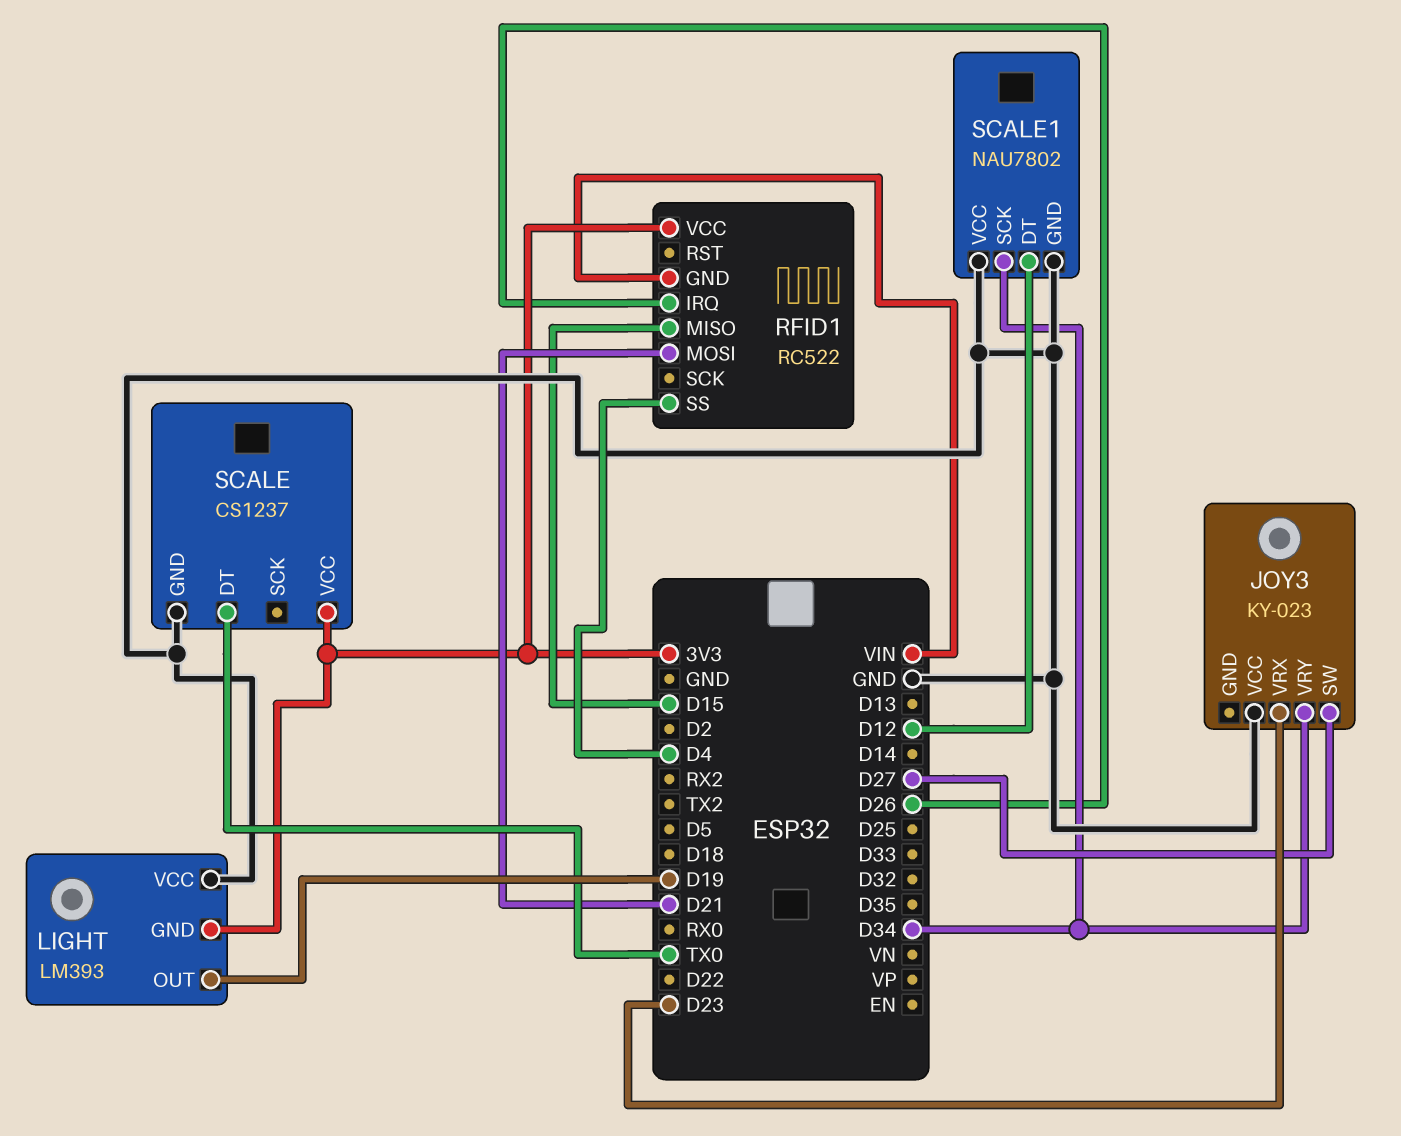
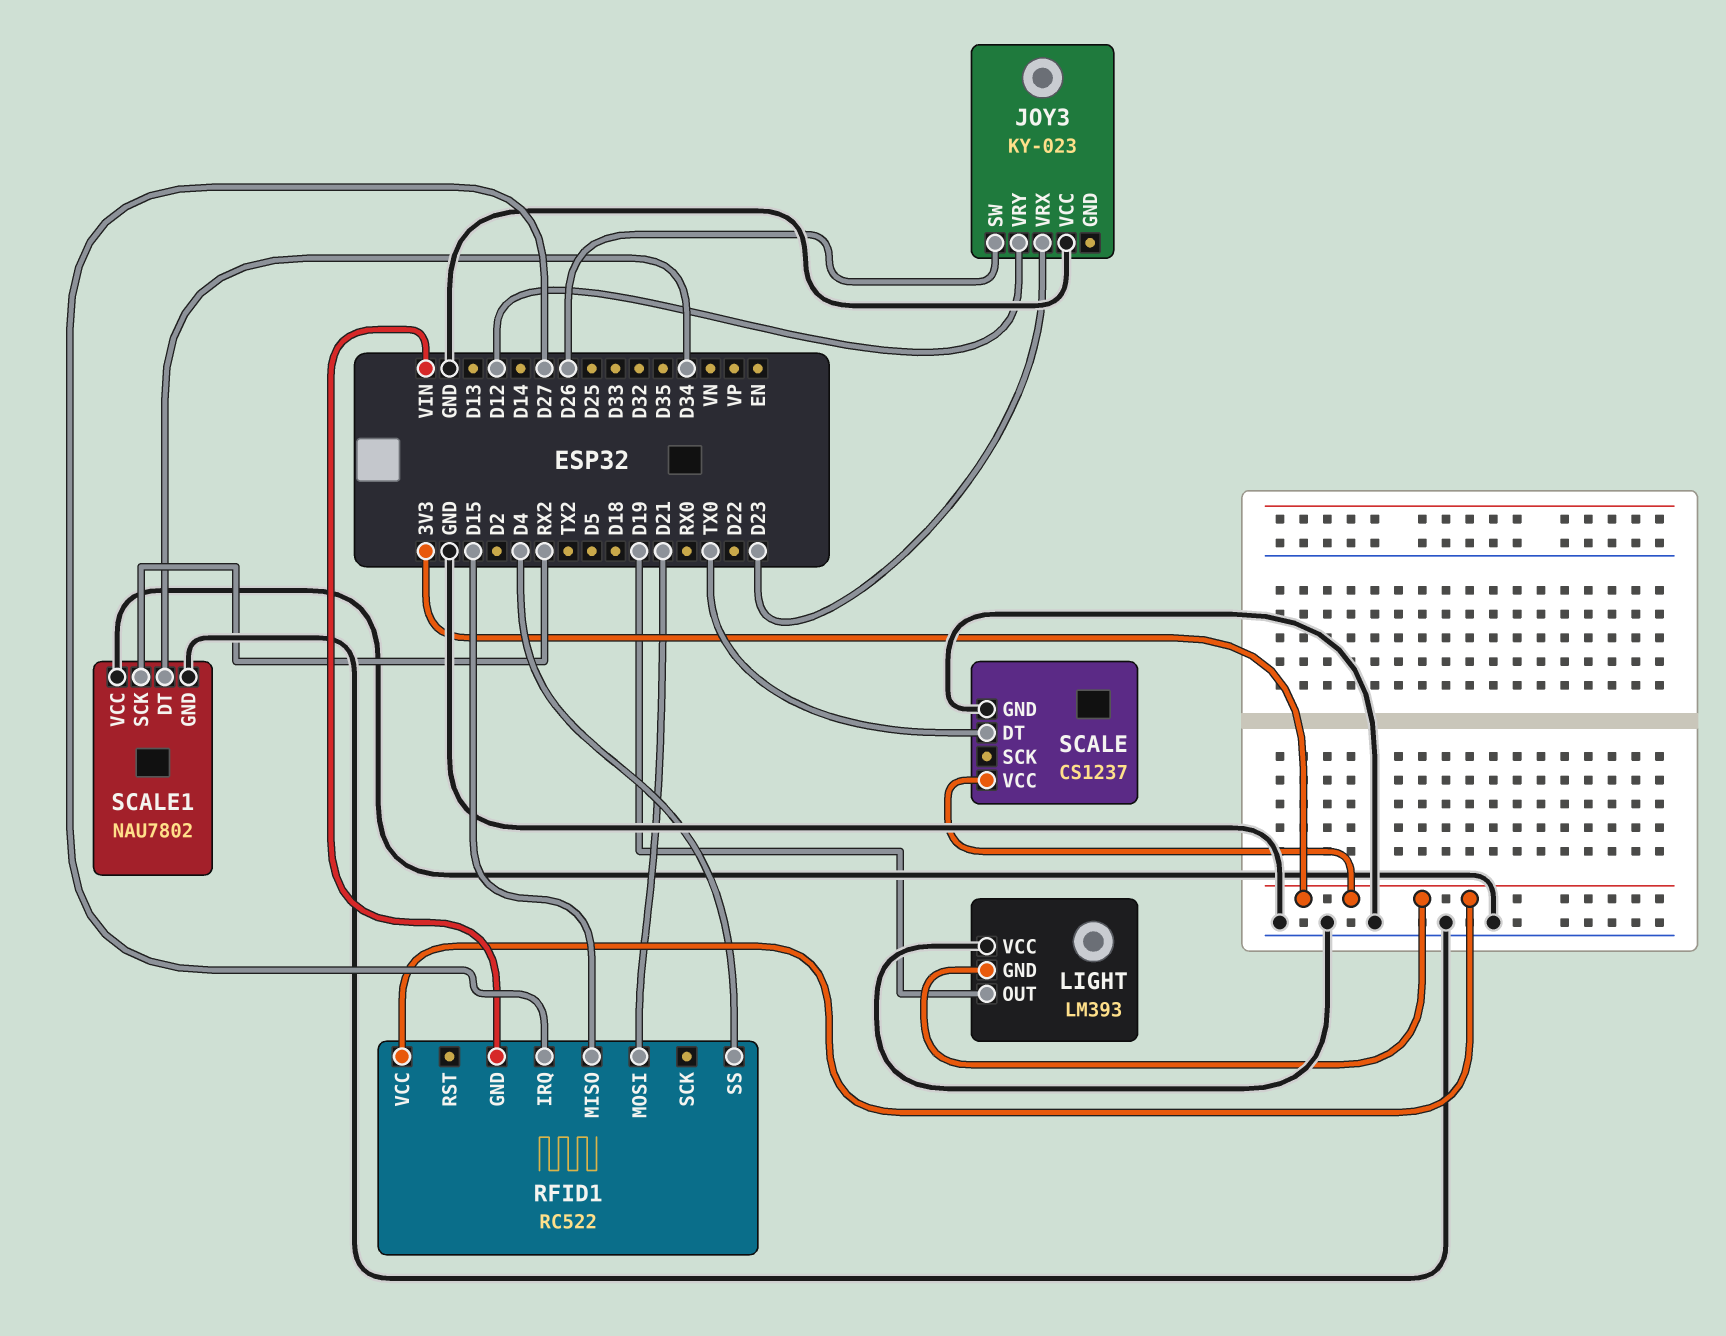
JOY3 pin SW: D27 -> D26
JOY3 pin VRY: D34 -> D12
RFID1 pin IRQ: D26 -> D27
SCALE1 pin DT: D12 -> D34
SCALE1 pin SCK: D34 -> RX2

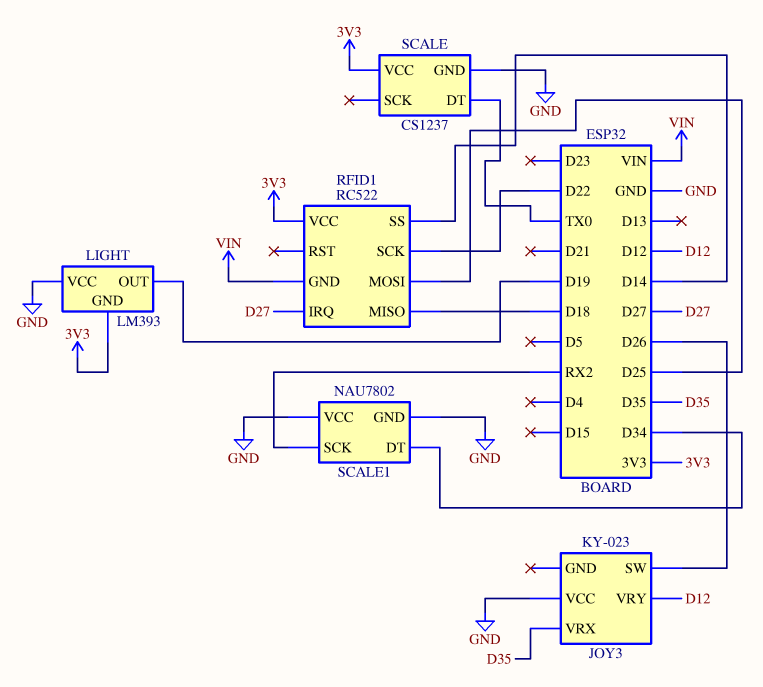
JOY3 pin VRX: D23 -> D35
RFID1 pin MISO: D15 -> D18
RFID1 pin MOSI: D21 -> D25
RFID1 pin SCK: none -> D22
RFID1 pin SS: D4 -> D14

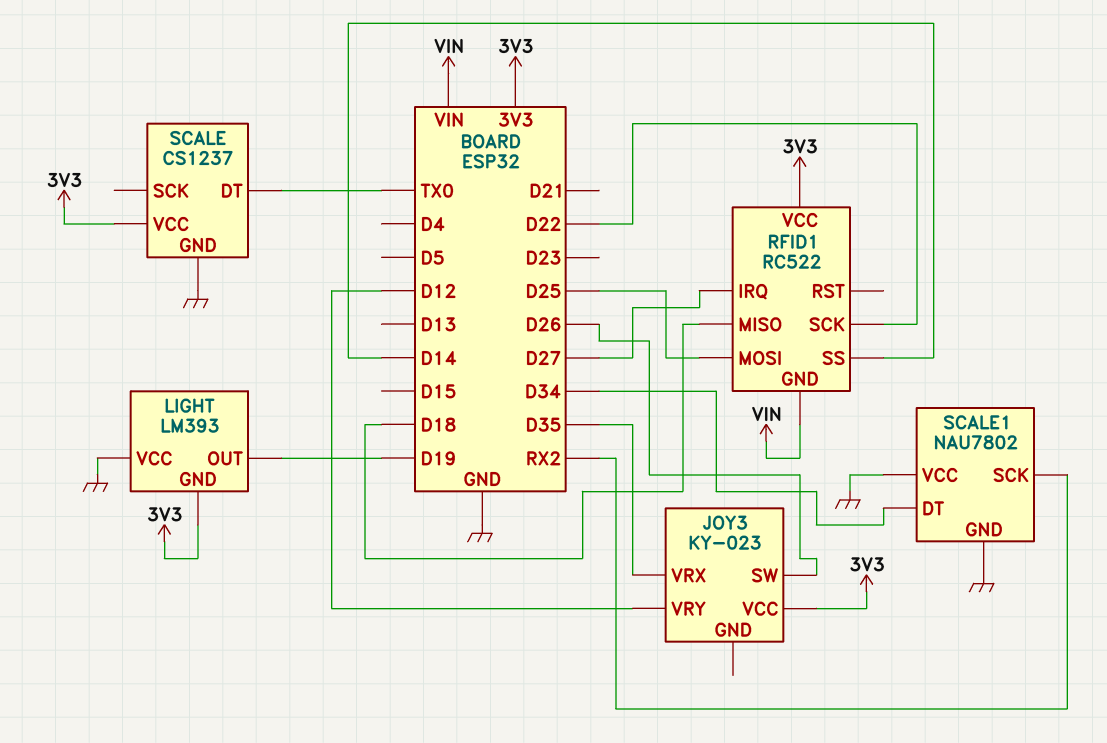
JOY3 pin VCC: GND -> 3V3

